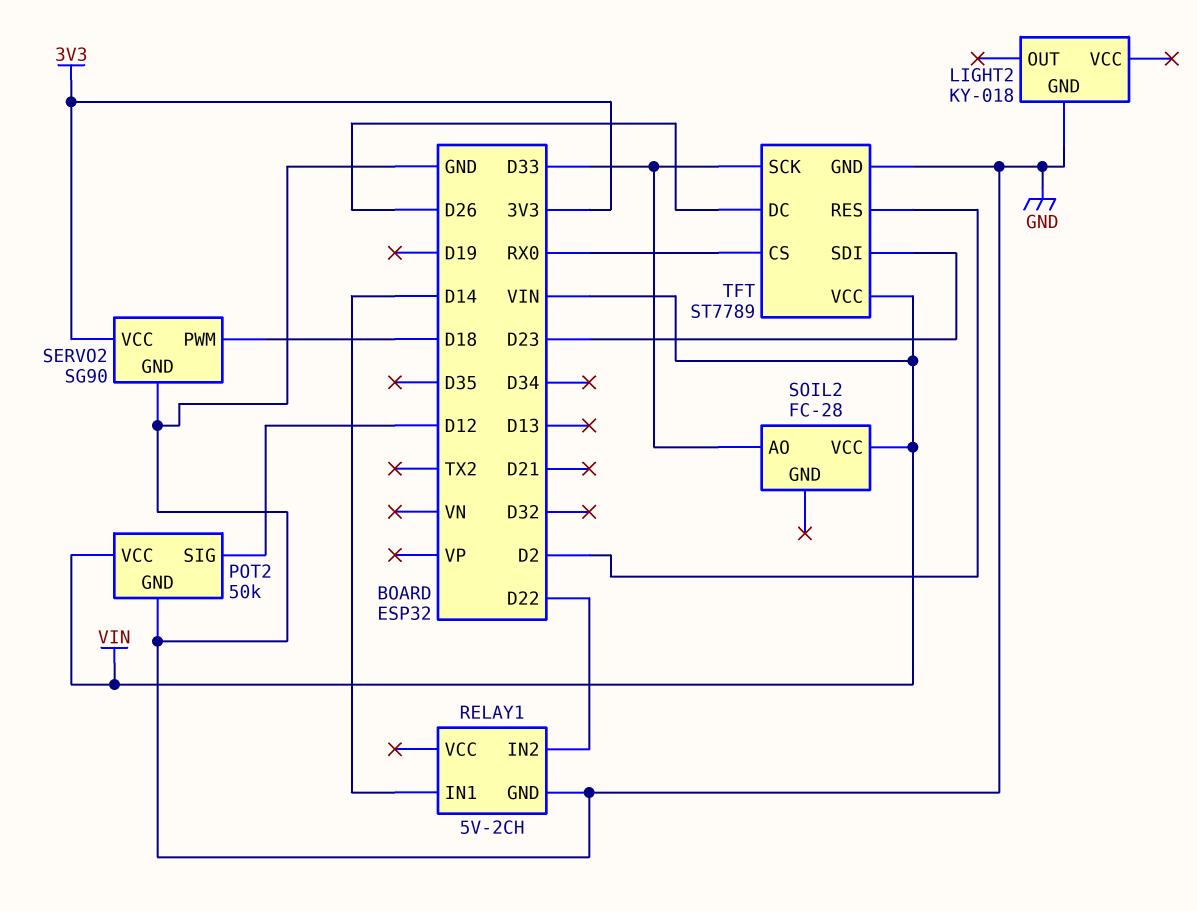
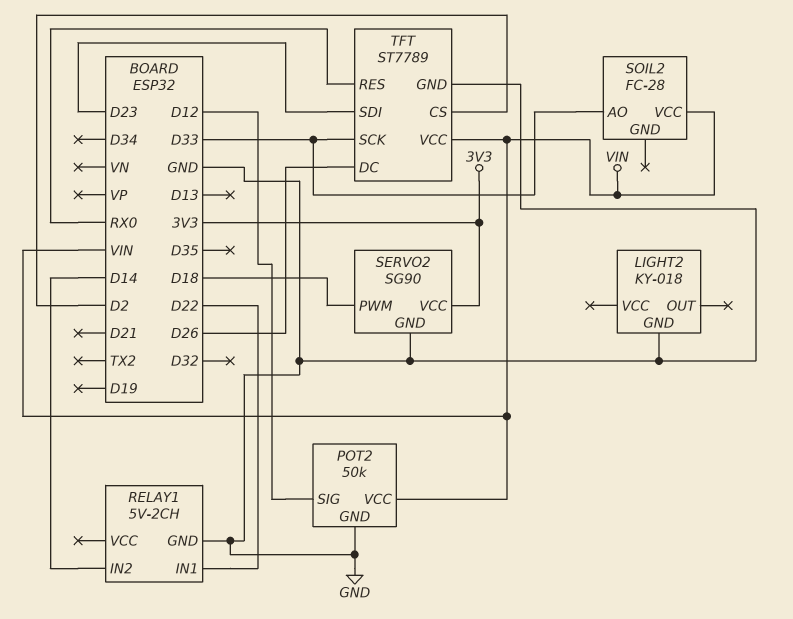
RELAY1 pin IN1: D14 -> D22
RELAY1 pin IN2: D22 -> D14
TFT pin CS: RX0 -> D2
TFT pin RES: D2 -> RX0

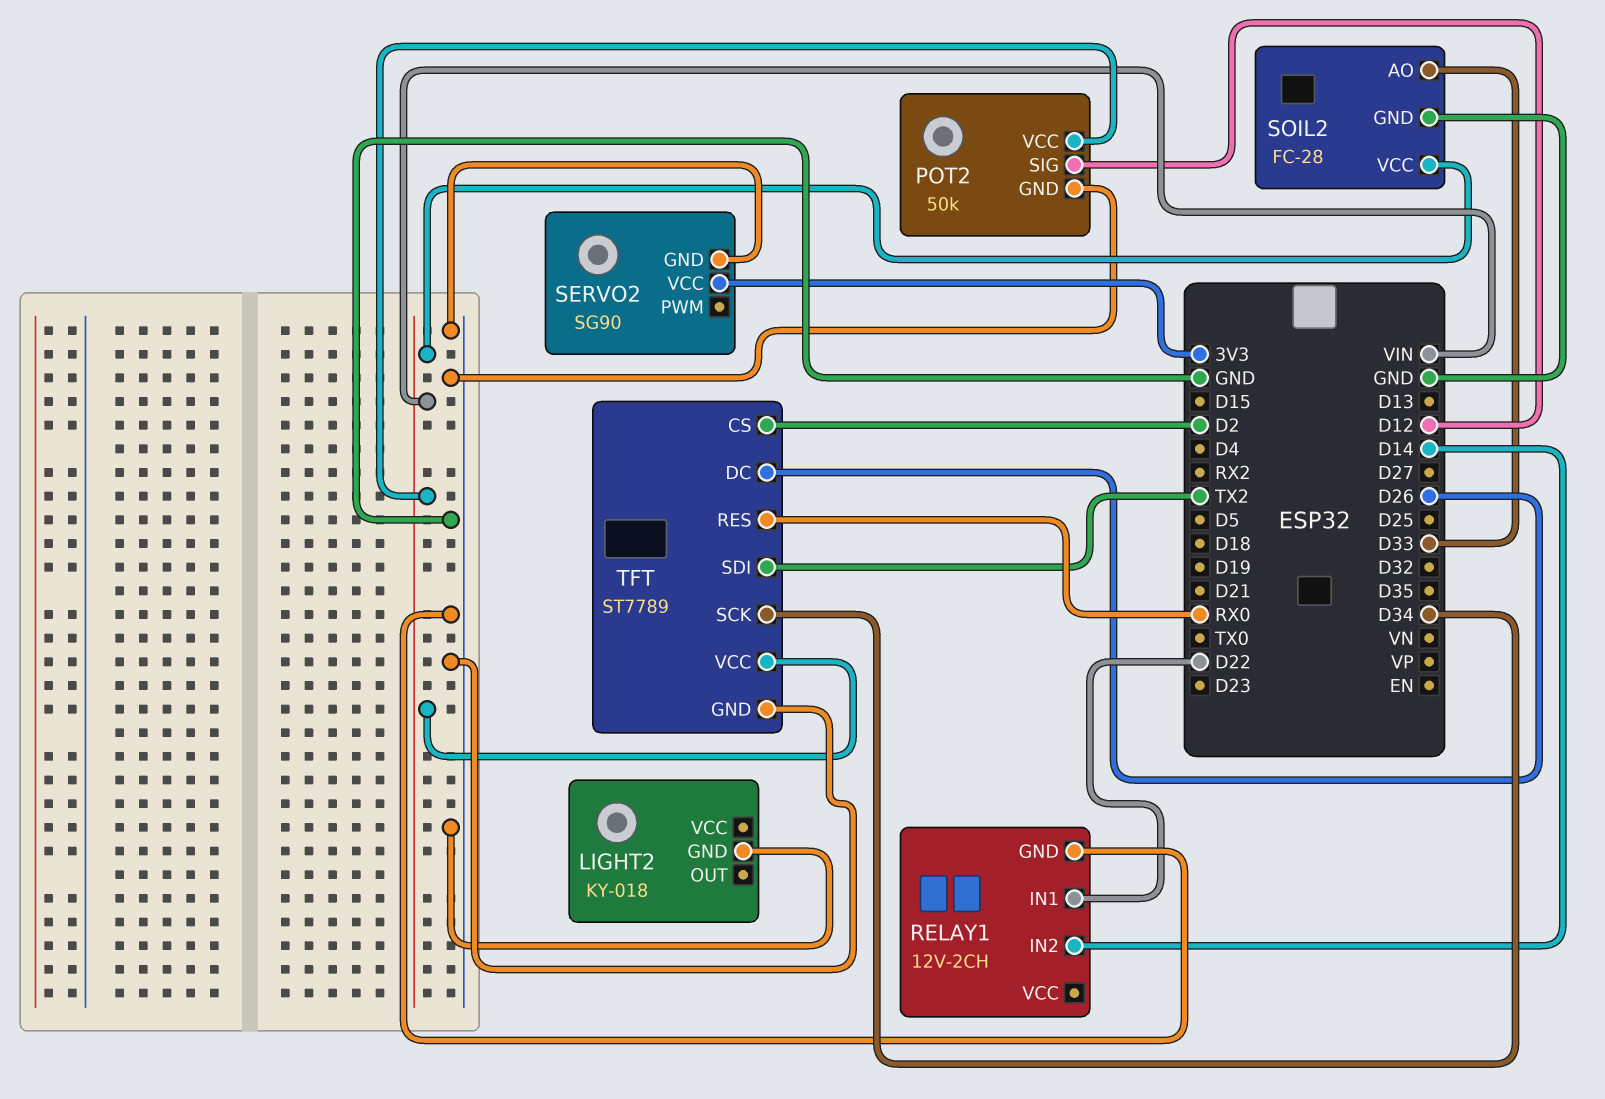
RELAY1: 5V-2CH -> 12V-2CH
SERVO2 pin PWM: D18 -> none
SOIL2 pin GND: none -> GND
TFT pin SCK: D33 -> D34
TFT pin SDI: D23 -> TX2

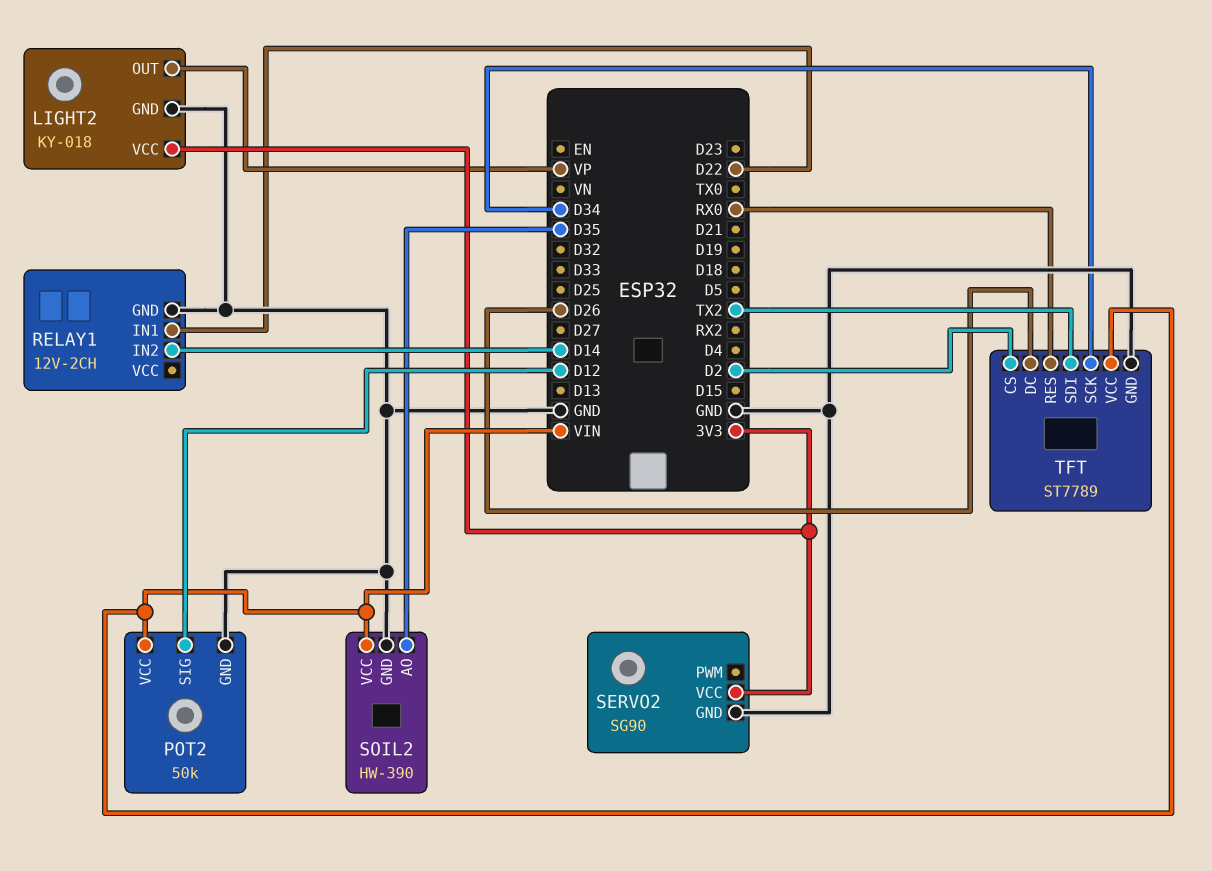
LIGHT2 pin OUT: none -> VP
LIGHT2 pin VCC: none -> 3V3
SOIL2: FC-28 -> HW-390
SOIL2 pin AO: D33 -> D35

